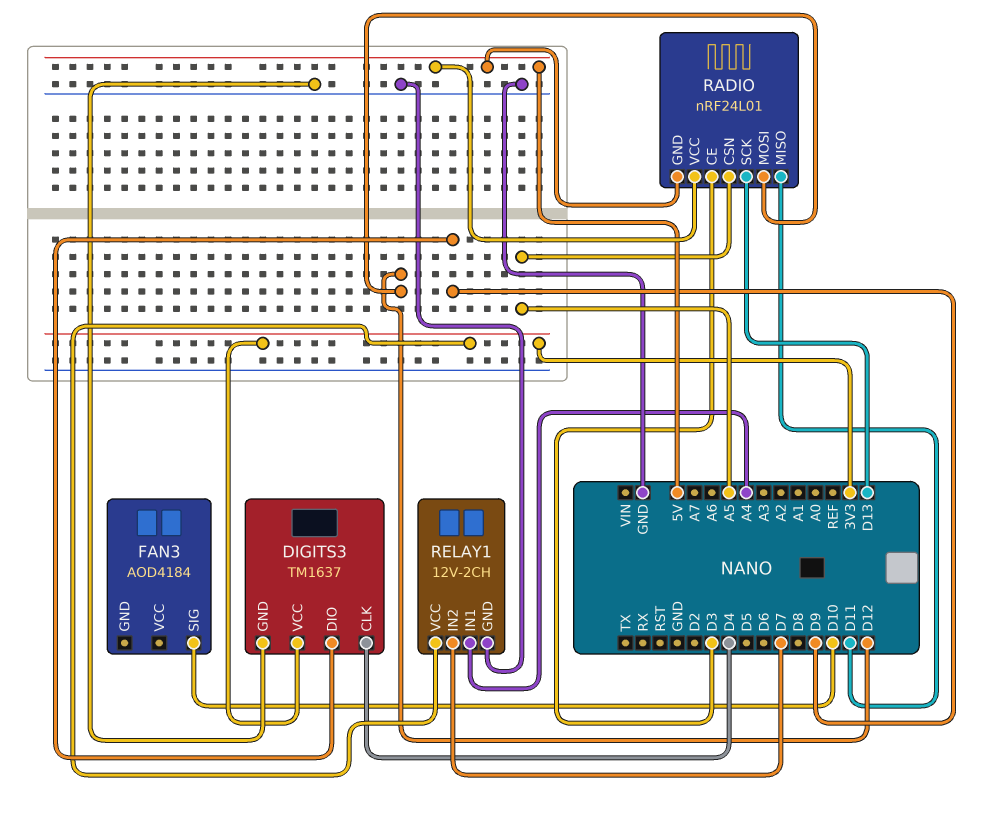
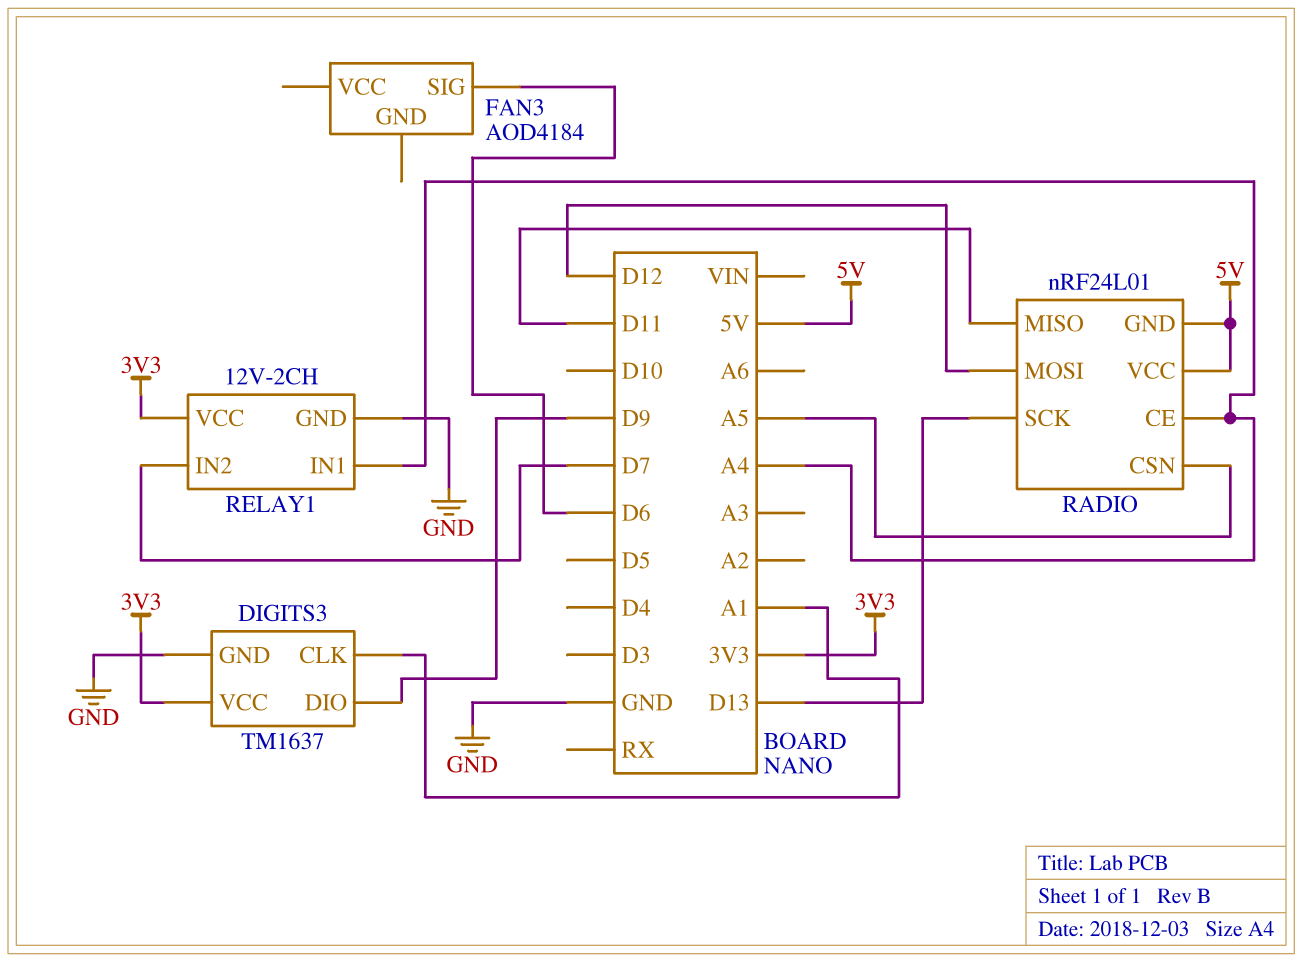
DIGITS3 pin CLK: D4 -> A1
FAN3 pin SIG: D10 -> D6
RADIO pin CE: D3 -> A4

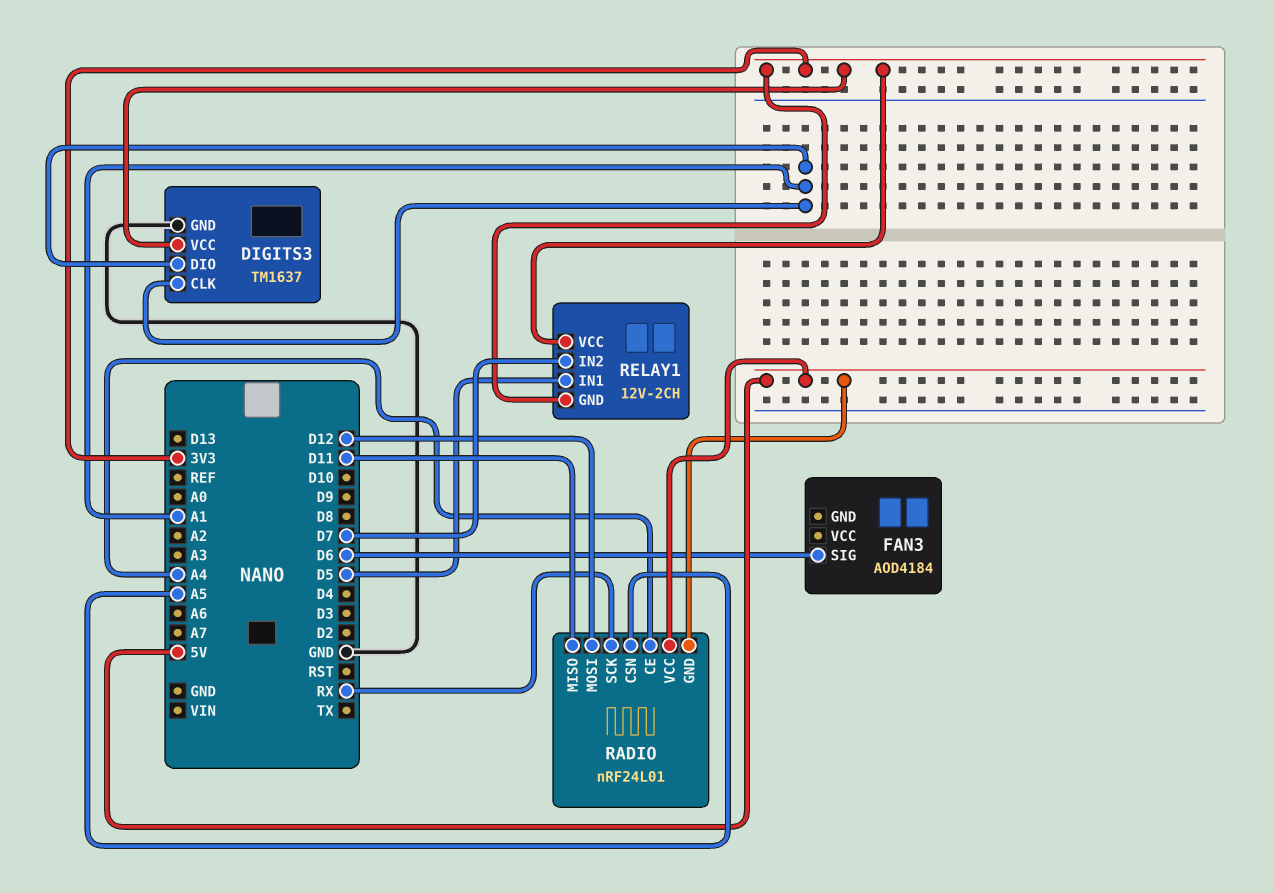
DIGITS3 pin DIO: D9 -> A1
RADIO pin SCK: D13 -> RX
RELAY1 pin GND: GND -> 3V3
RELAY1 pin IN1: A4 -> D5

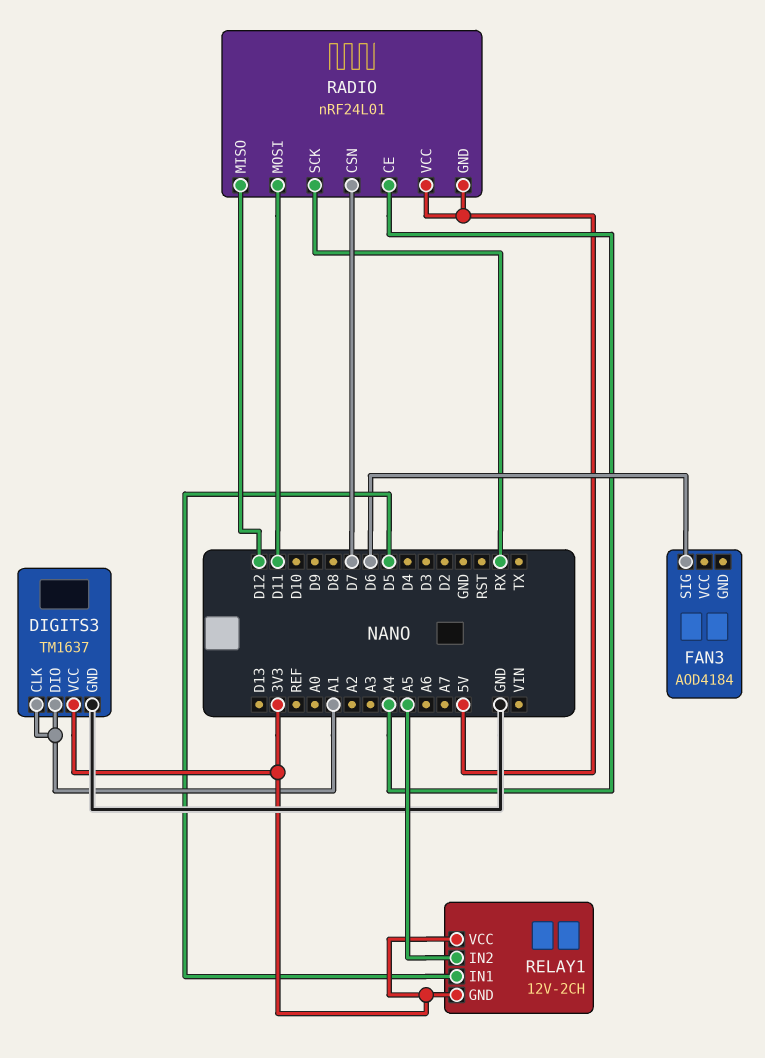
RADIO pin CSN: A5 -> D7
RADIO pin MISO: D11 -> D12
RADIO pin MOSI: D12 -> D11
RELAY1 pin IN2: D7 -> A5

